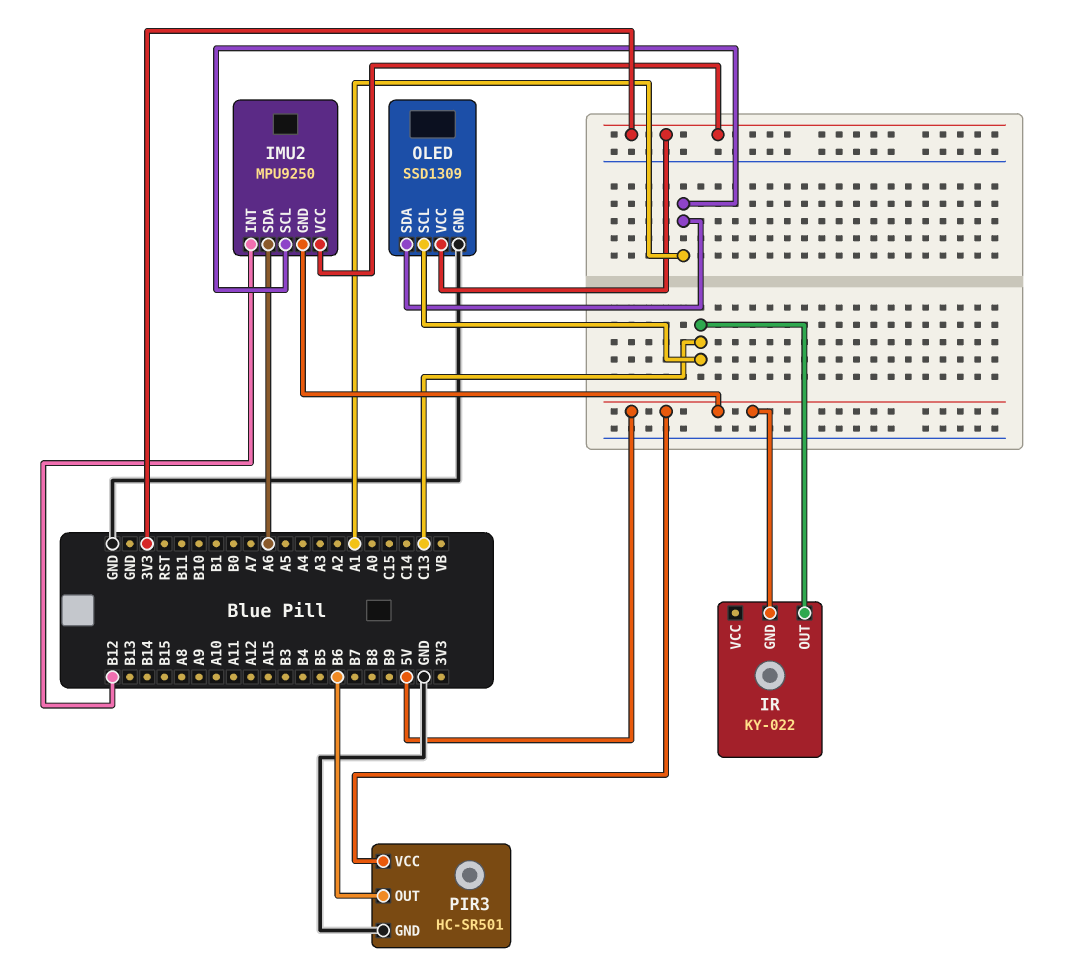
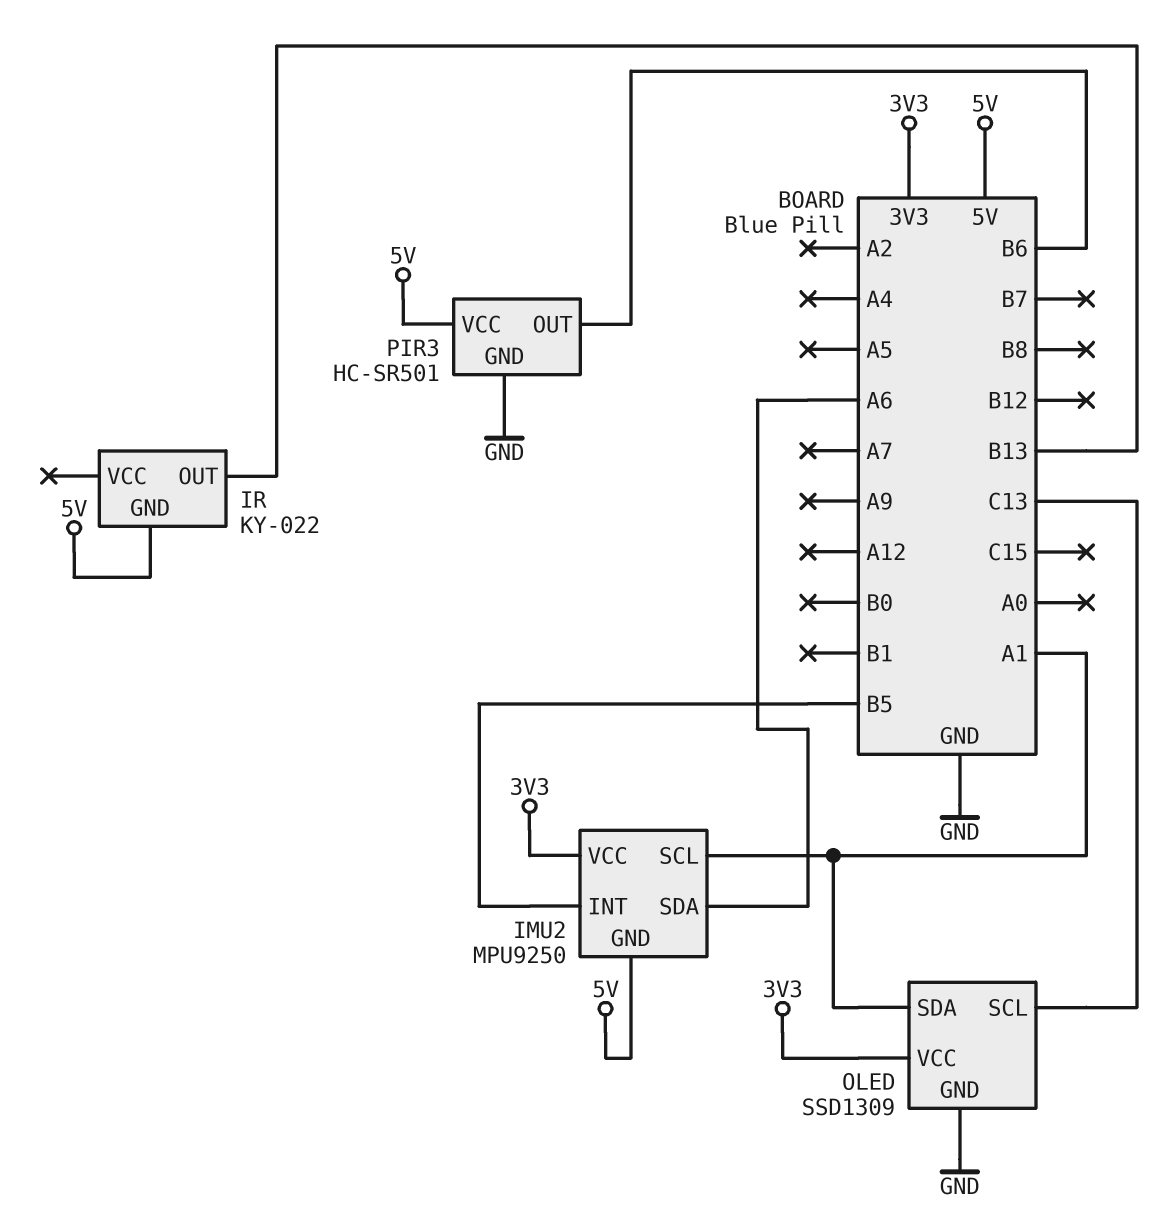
IMU2 pin INT: B12 -> B5
IR pin OUT: C13 -> B13

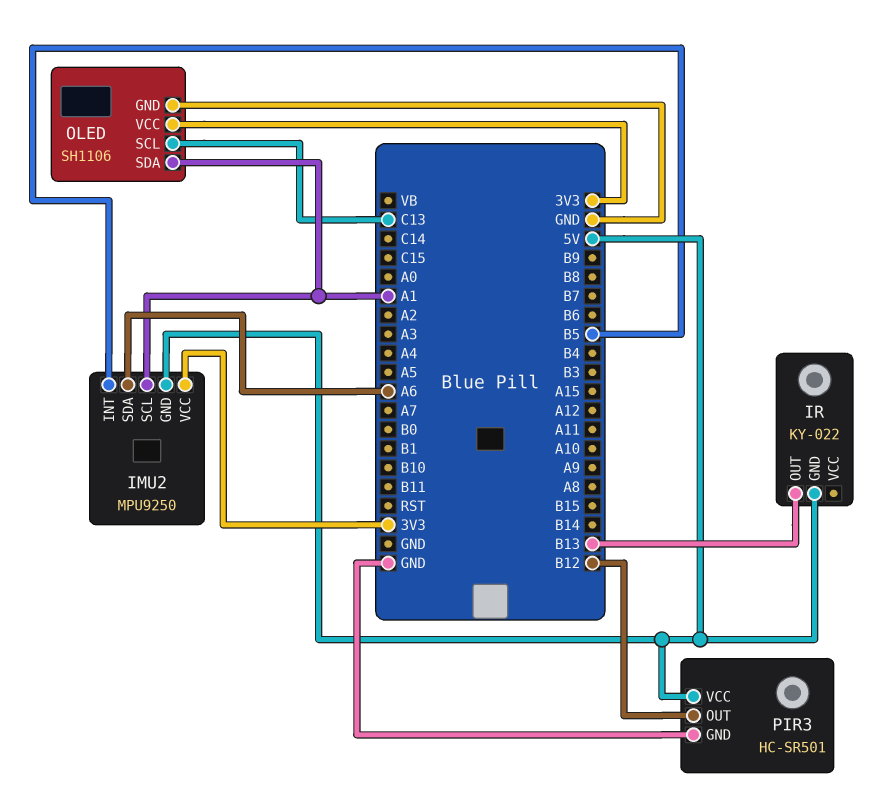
OLED: SSD1309 -> SH1106
PIR3 pin OUT: B6 -> B12

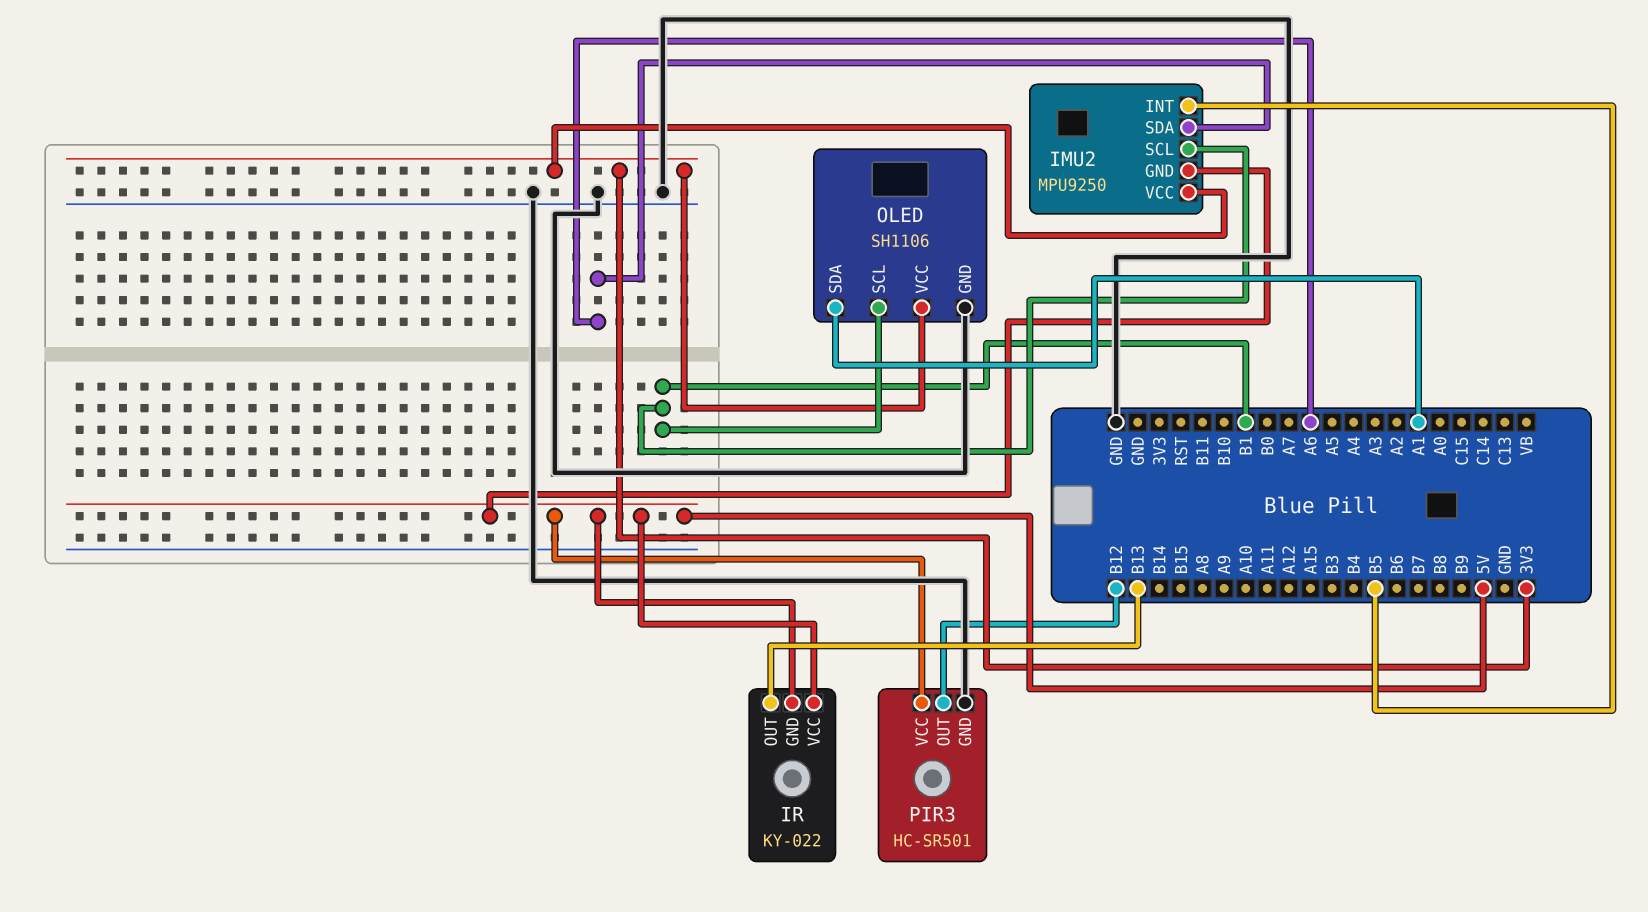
IMU2 pin SCL: A1 -> B1
IR pin VCC: none -> 5V
OLED pin SCL: C13 -> B1

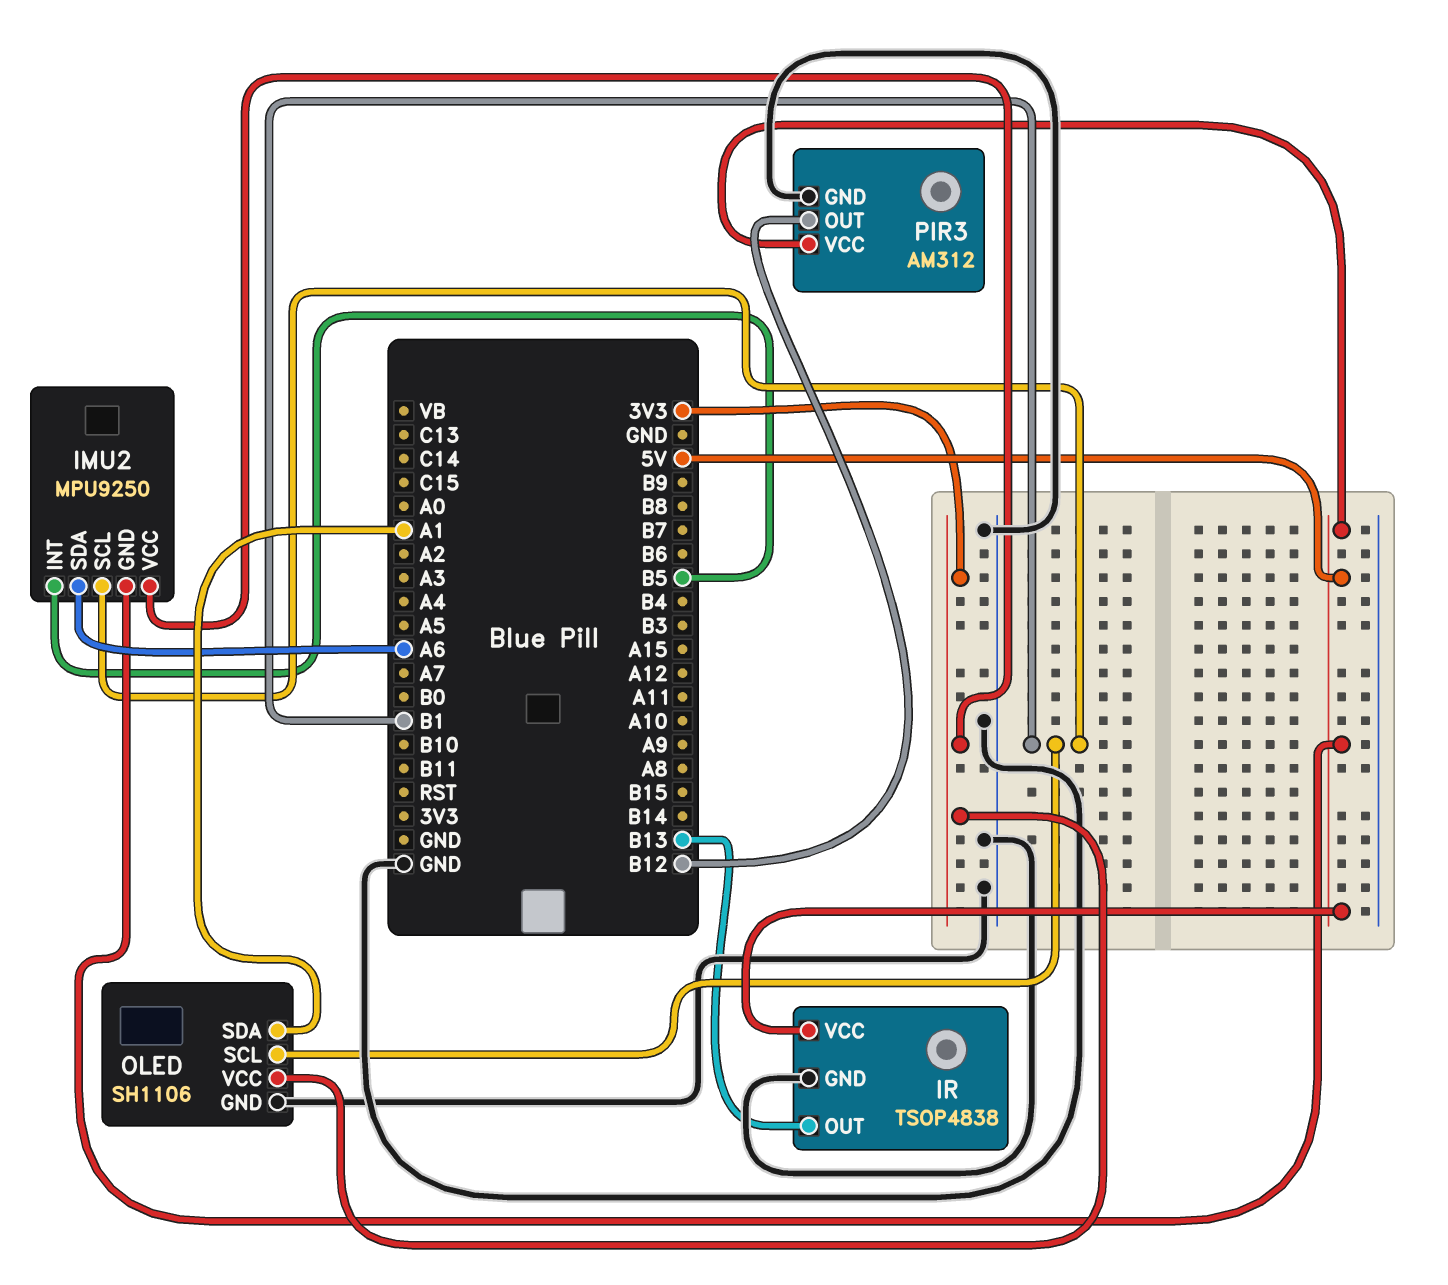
IR: KY-022 -> TSOP4838
IR pin GND: 5V -> GND
PIR3: HC-SR501 -> AM312

